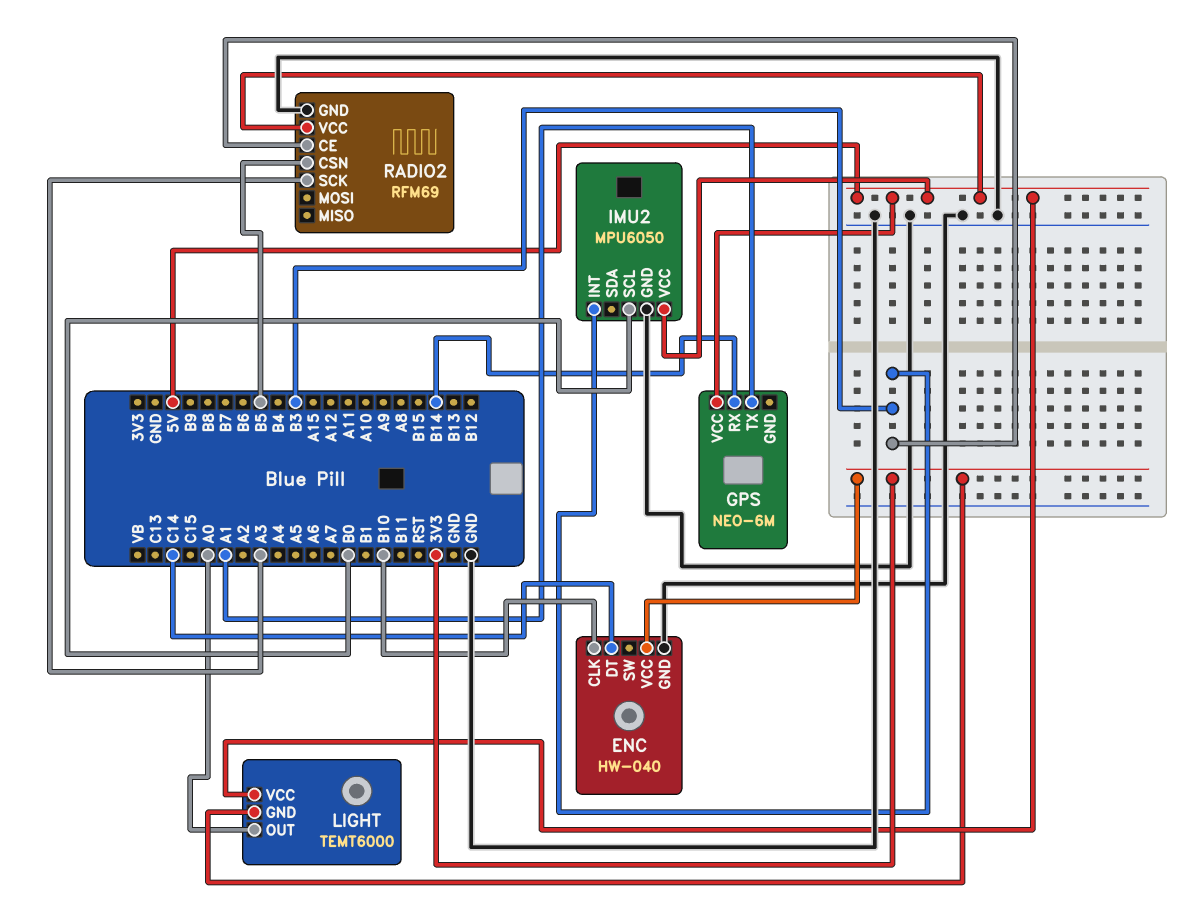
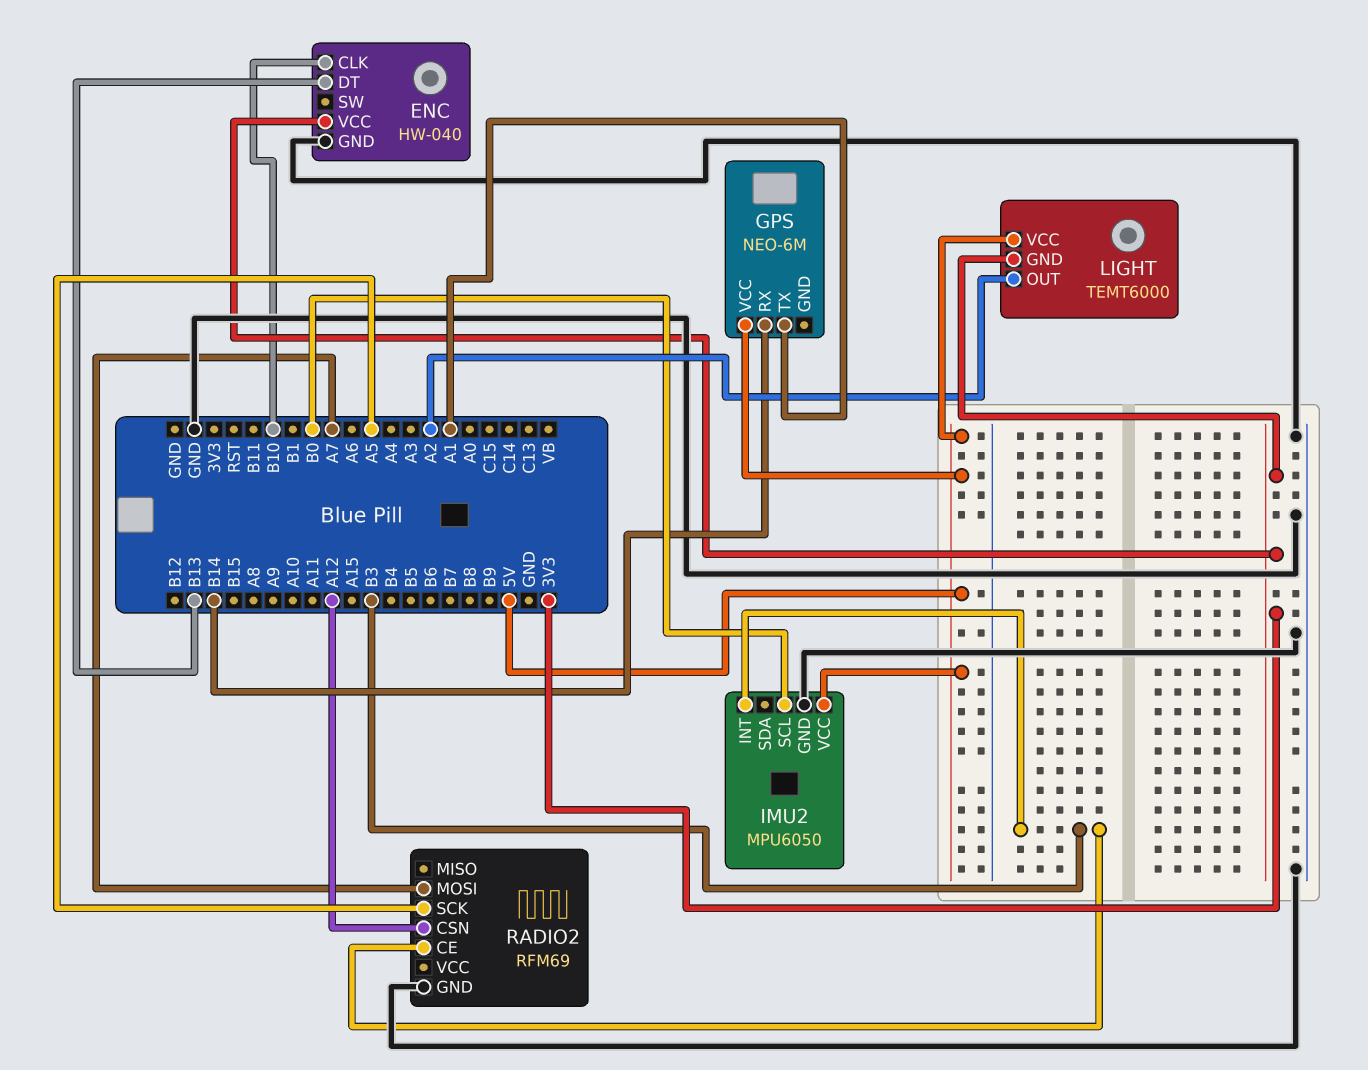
ENC pin DT: C14 -> B13
LIGHT pin OUT: A0 -> A2
RADIO2 pin CSN: B5 -> A12
RADIO2 pin MOSI: none -> A7
RADIO2 pin SCK: A3 -> A5
RADIO2 pin VCC: 5V -> none

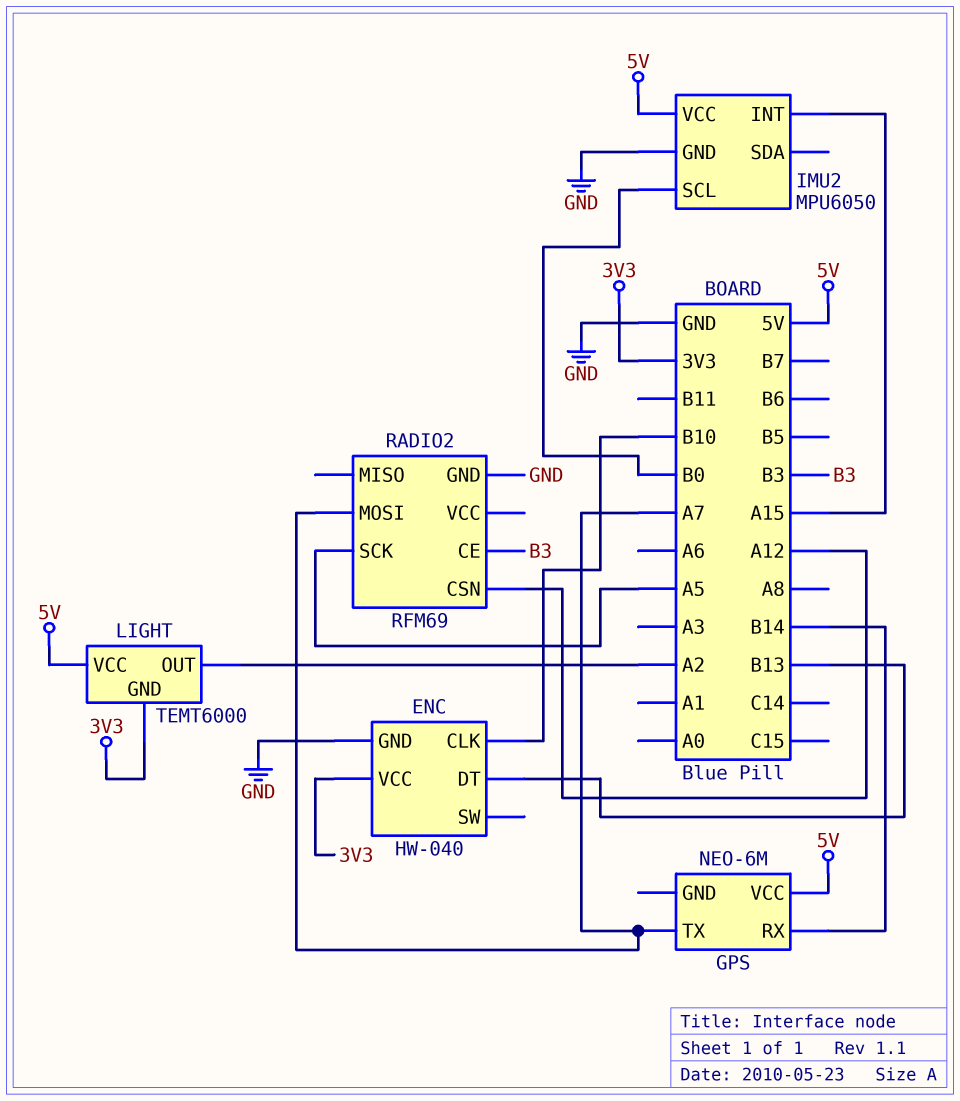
GPS pin TX: A1 -> A7
IMU2 pin INT: B3 -> A15

